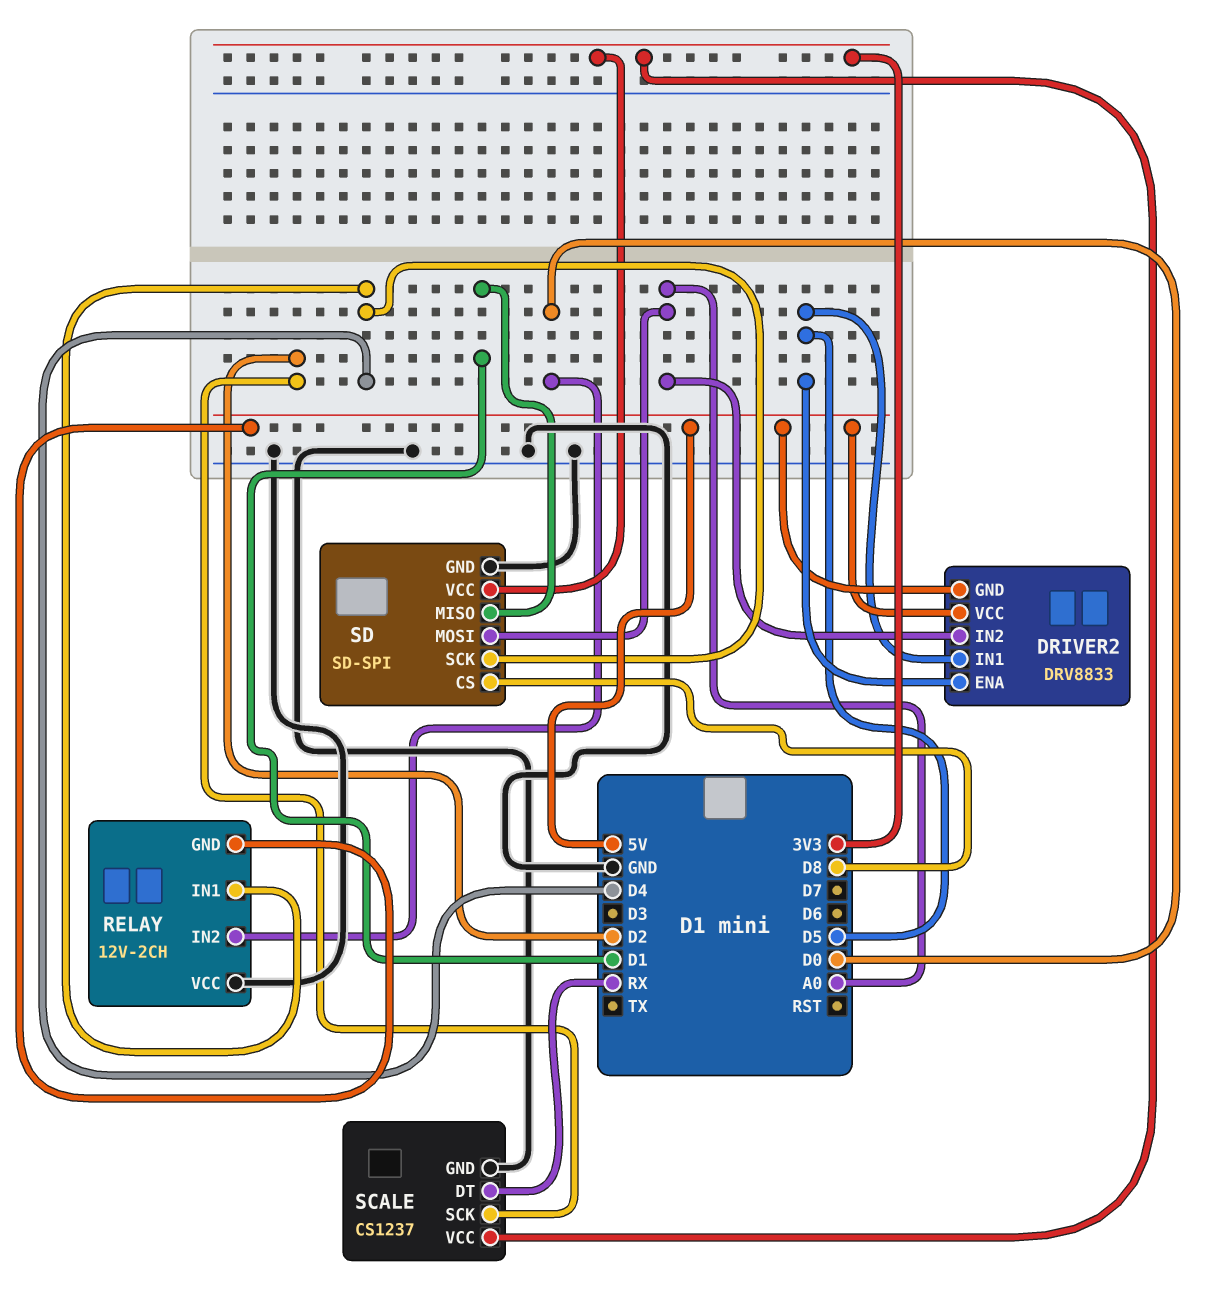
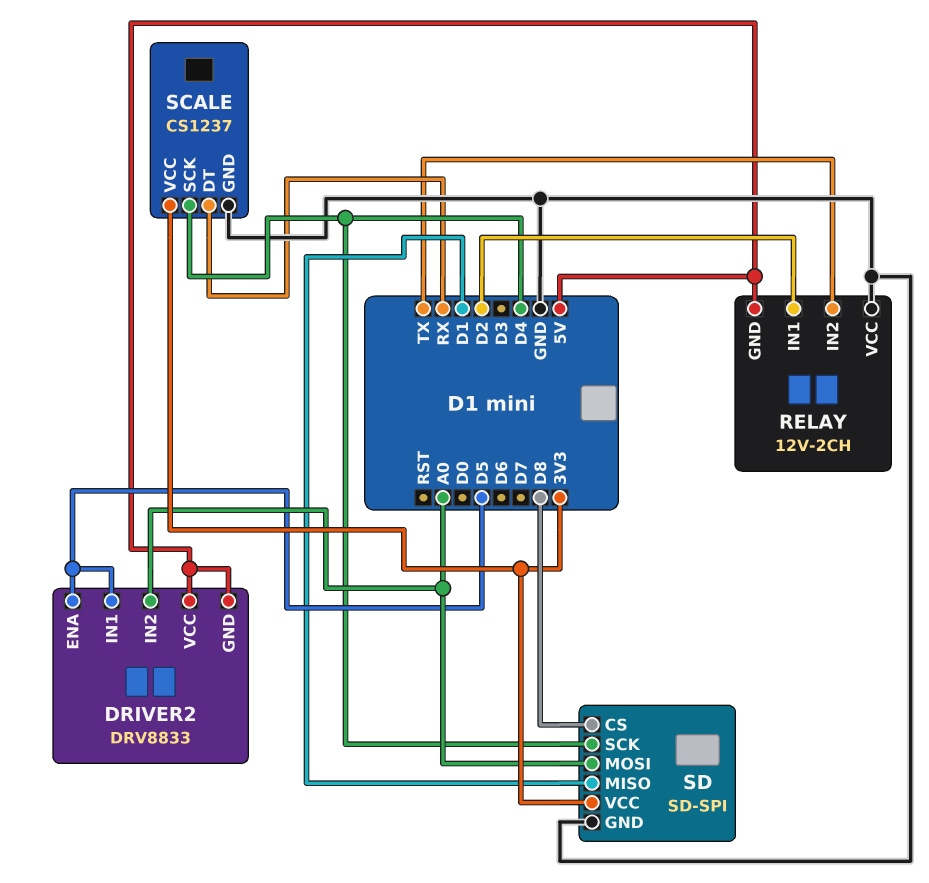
RELAY pin IN1: D4 -> D2
RELAY pin IN2: D0 -> TX
SCALE pin SCK: D2 -> D4

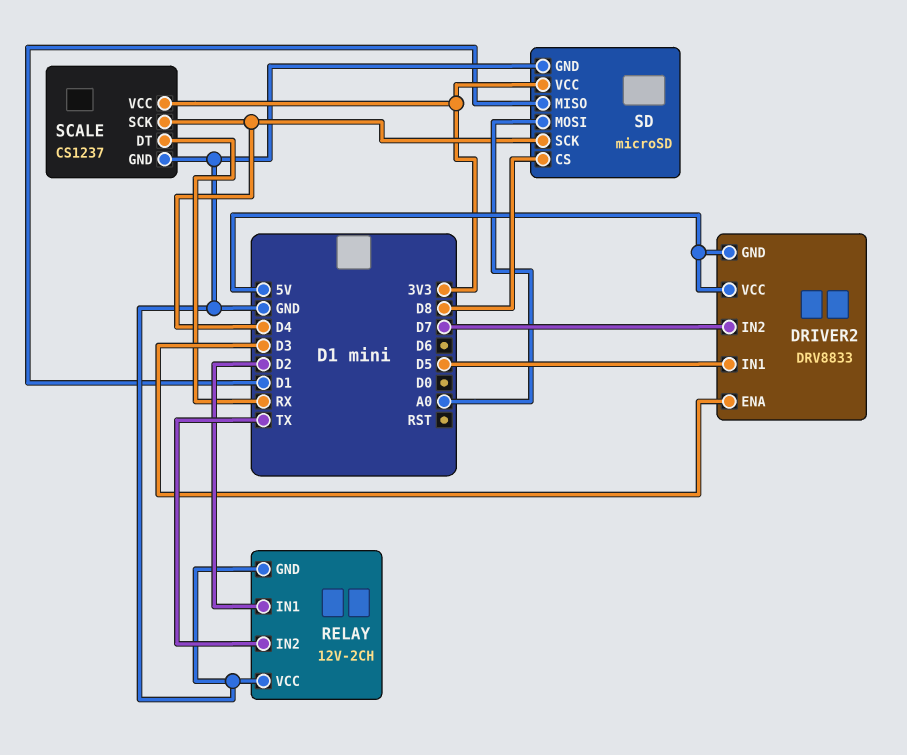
DRIVER2 pin ENA: D5 -> D3
DRIVER2 pin IN2: A0 -> D7
RELAY pin GND: 5V -> GND
SD: SD-SPI -> microSD

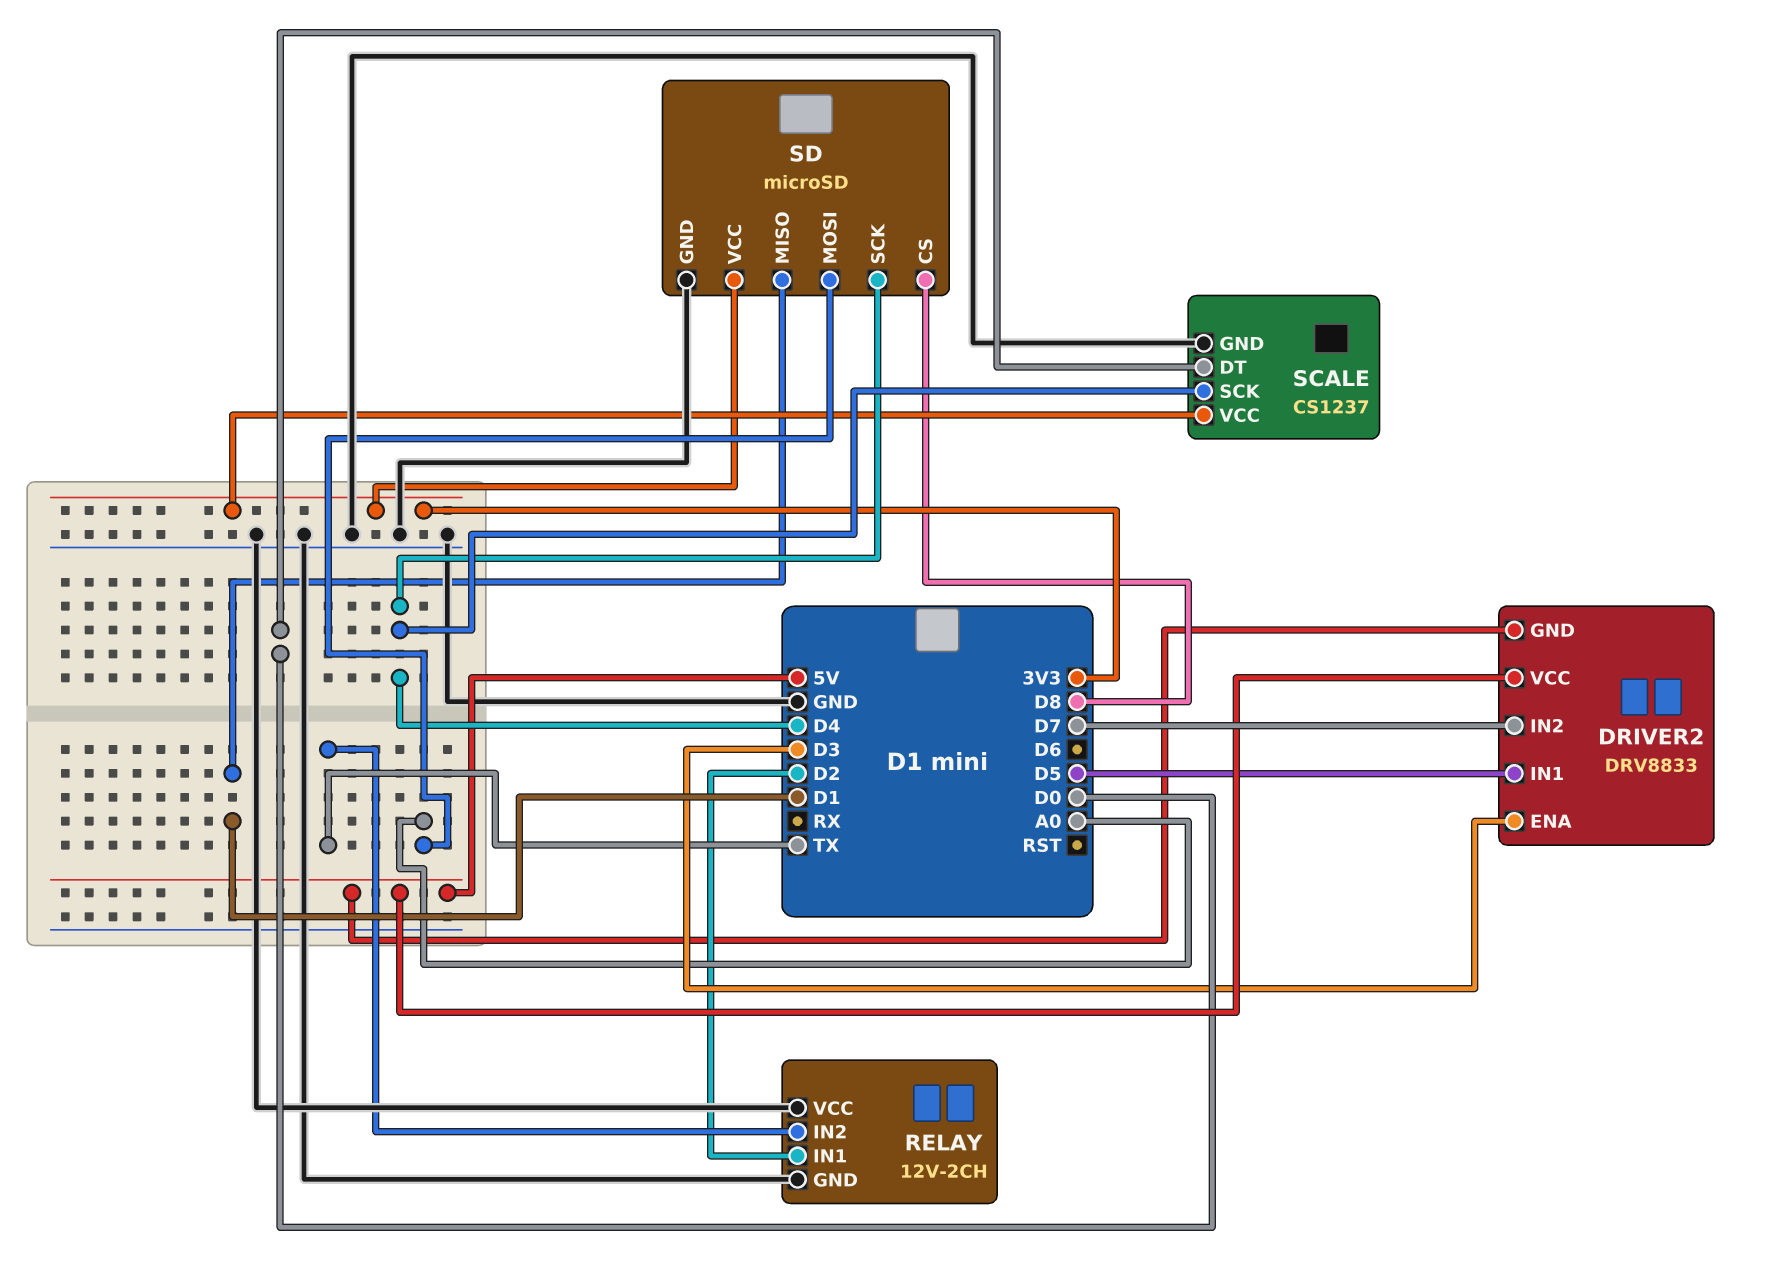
SCALE pin DT: RX -> D0

